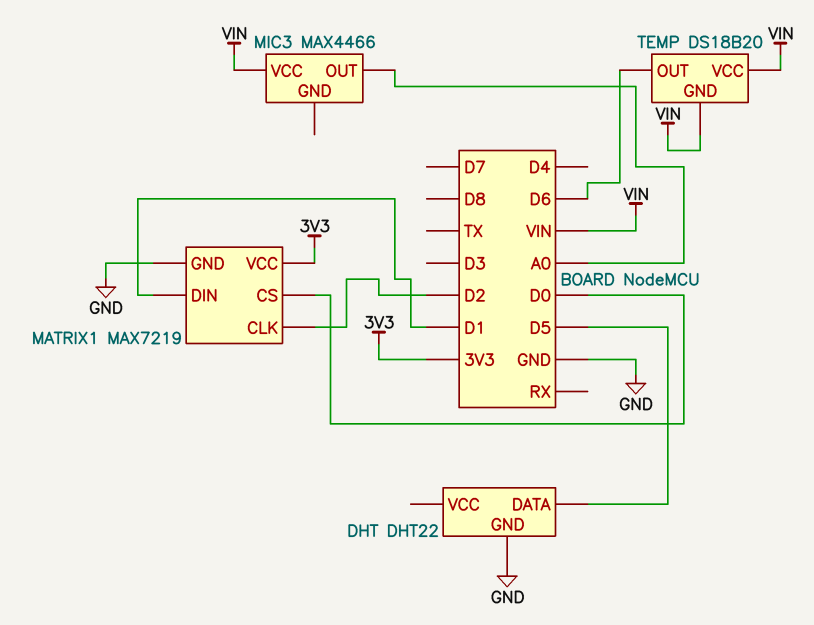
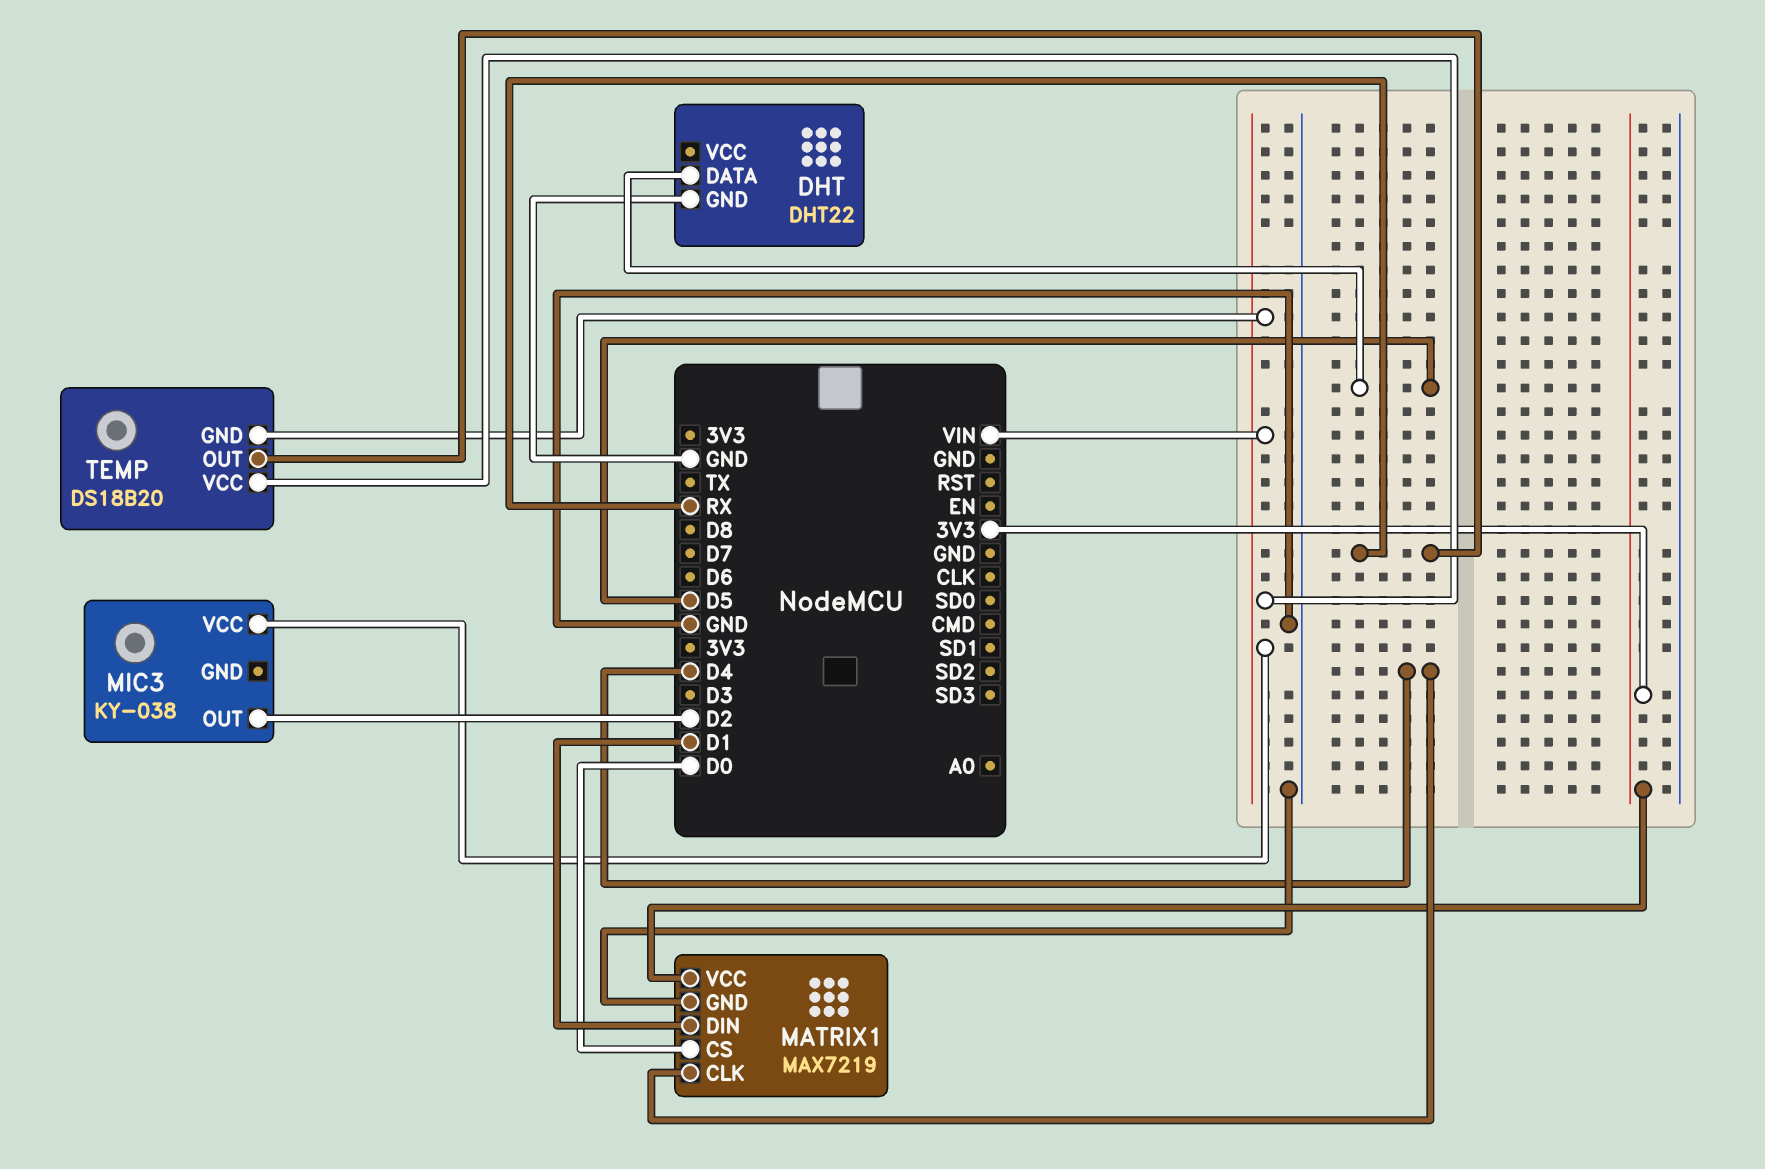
MATRIX1 pin CLK: D2 -> D4
MIC3: MAX4466 -> KY-038
MIC3 pin OUT: A0 -> D2
TEMP pin OUT: D6 -> RX

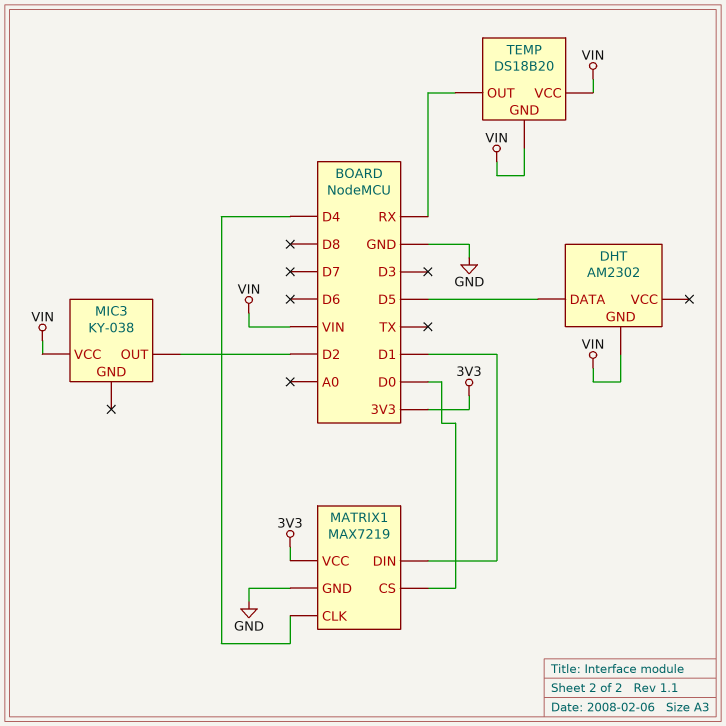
DHT: DHT22 -> AM2302
DHT pin GND: GND -> VIN

